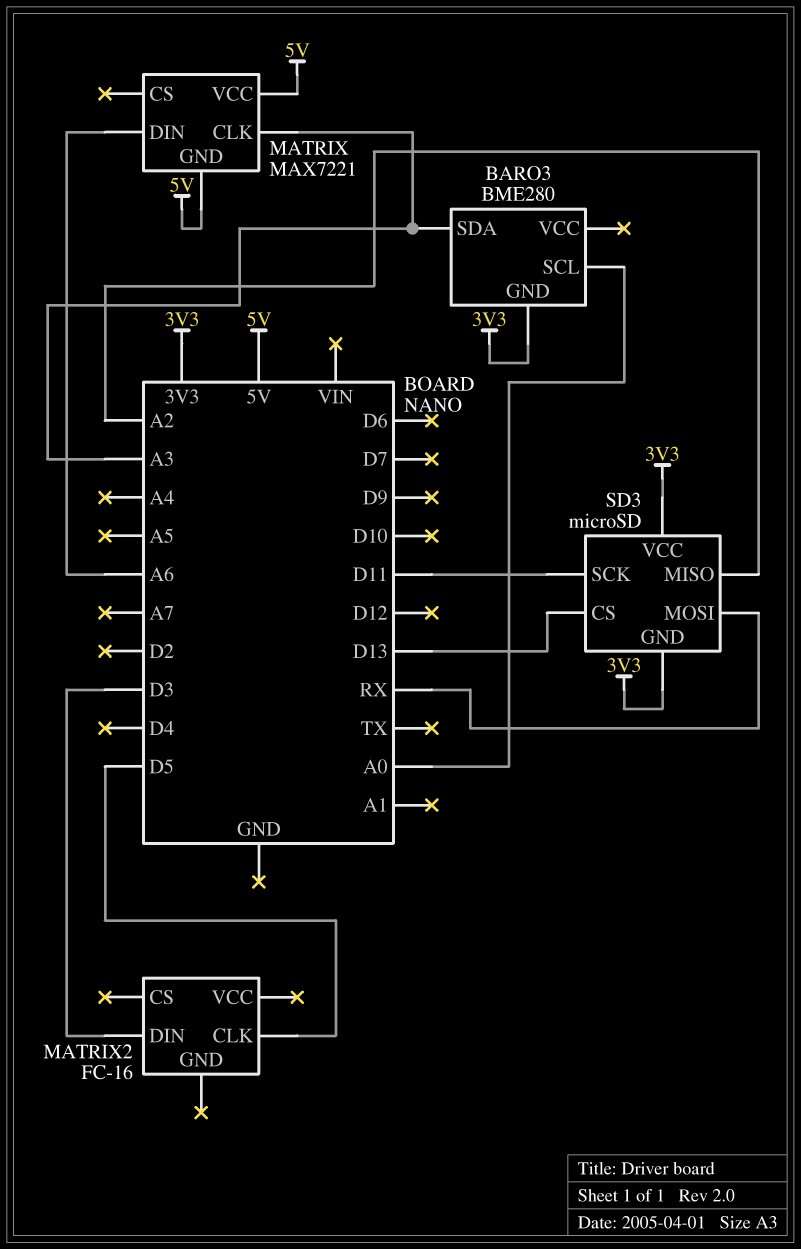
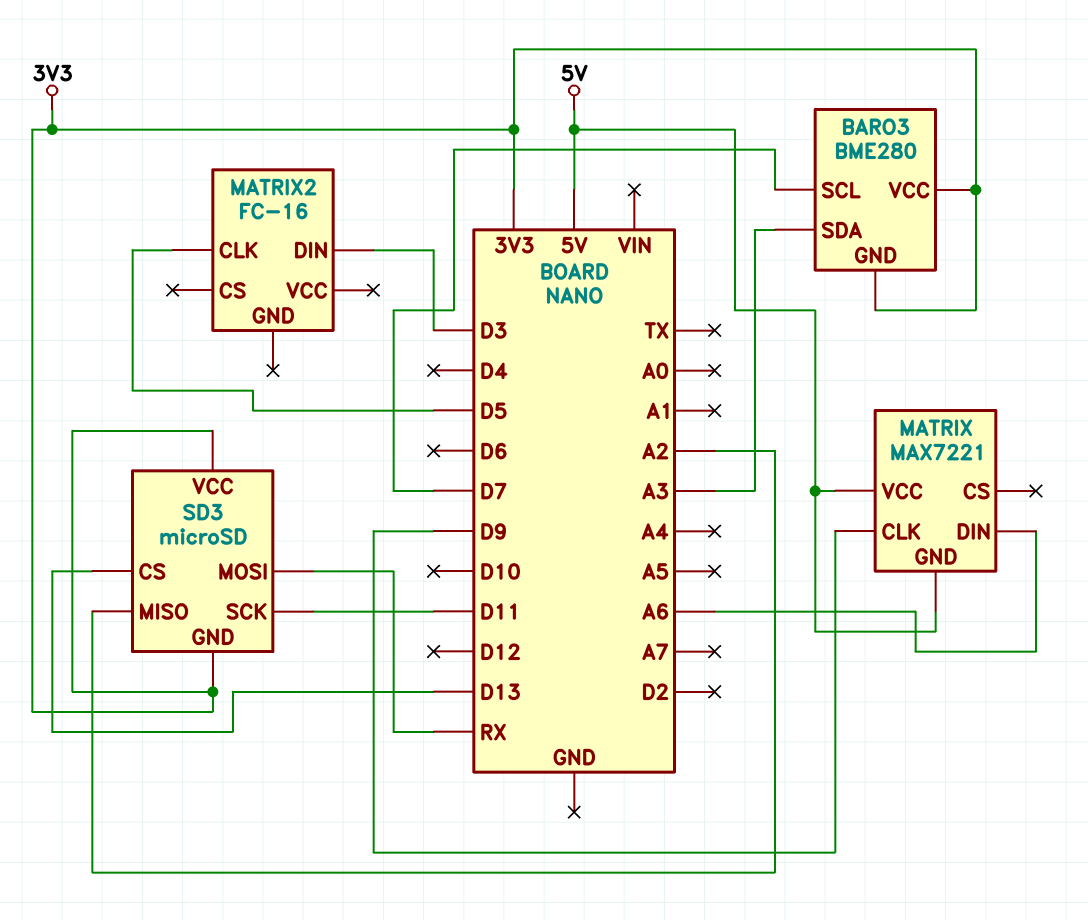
BARO3 pin SCL: A0 -> D7
BARO3 pin VCC: none -> 3V3
MATRIX pin CLK: A3 -> D9

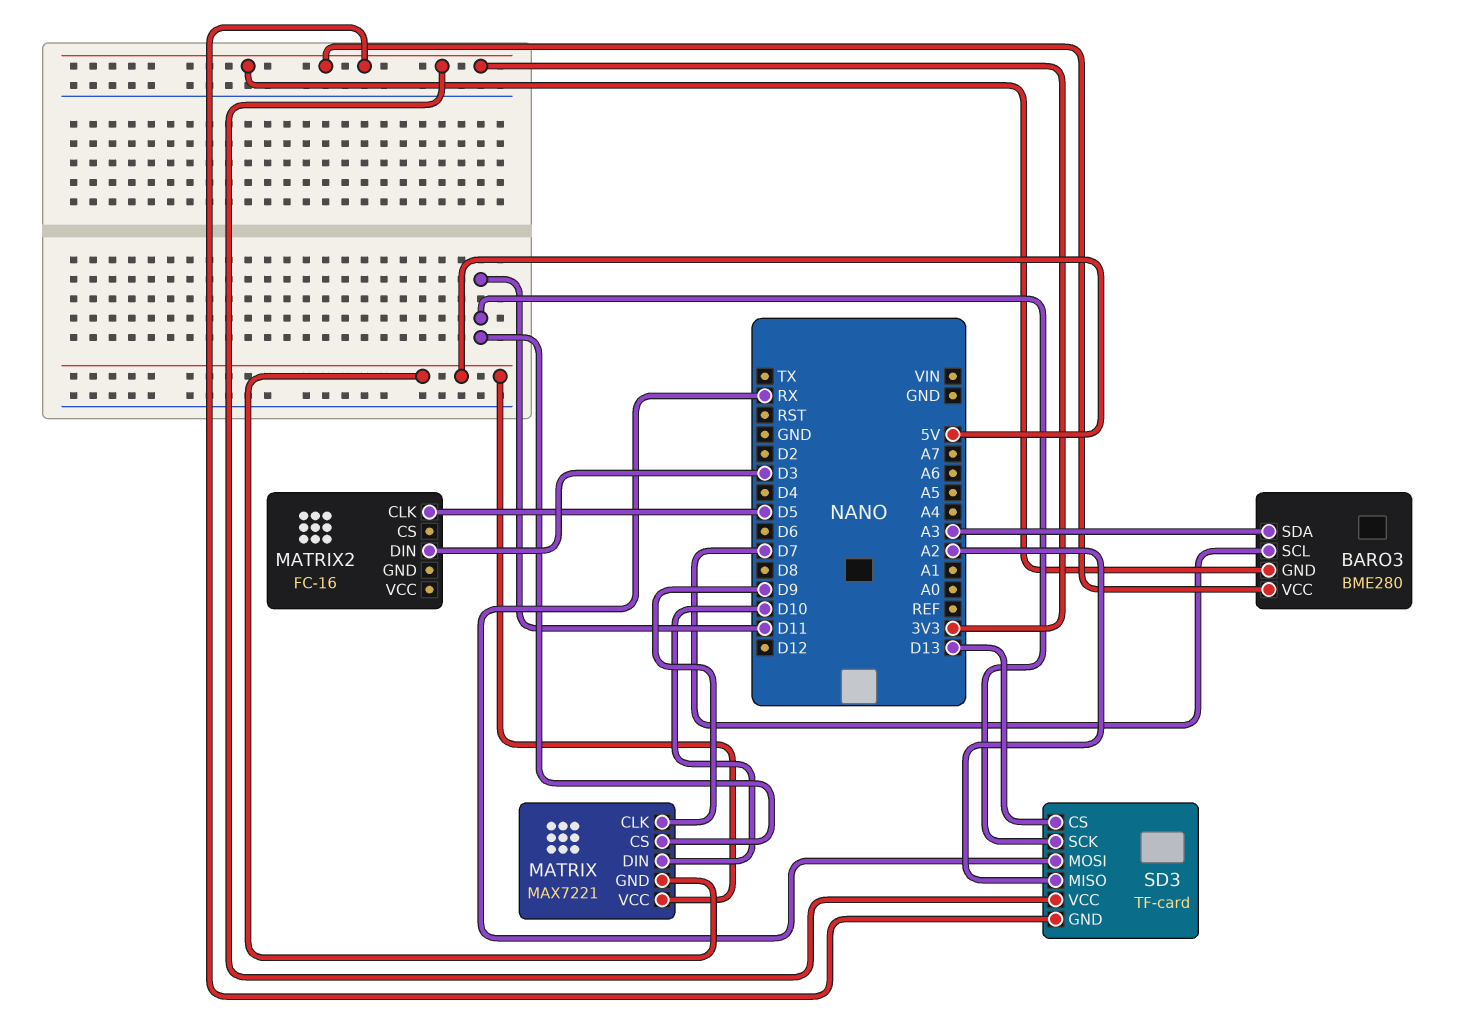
MATRIX pin CS: none -> D11
MATRIX pin DIN: A6 -> D10
SD3: microSD -> TF-card

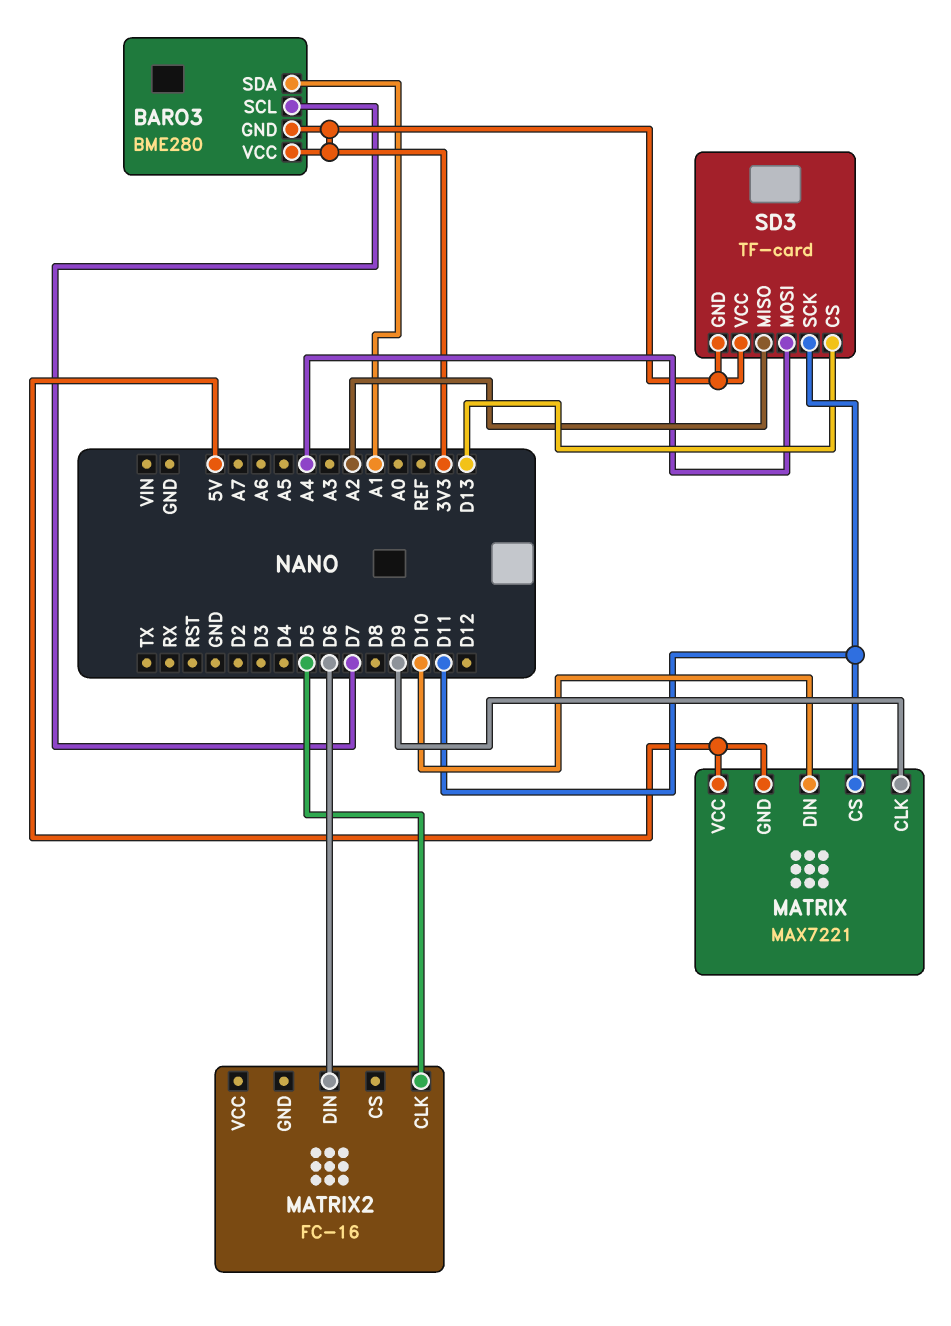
BARO3 pin SDA: A3 -> A1
MATRIX2 pin DIN: D3 -> D6
SD3 pin MOSI: RX -> A4

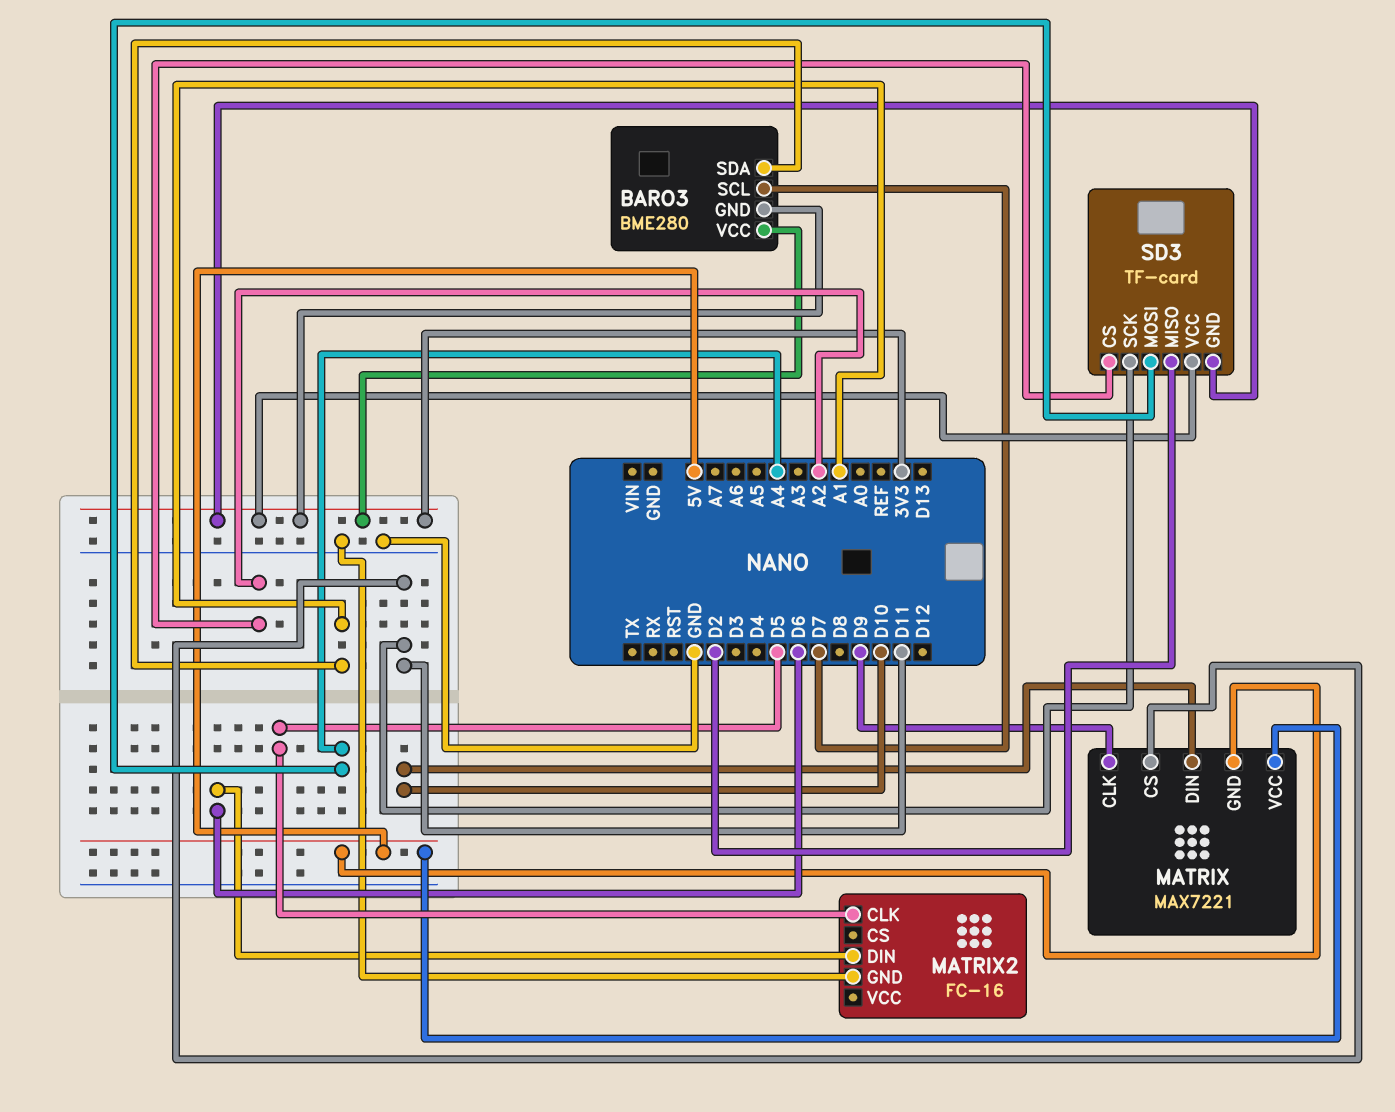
MATRIX2 pin GND: none -> GND
SD3 pin CS: D13 -> A2
SD3 pin MISO: A2 -> D2

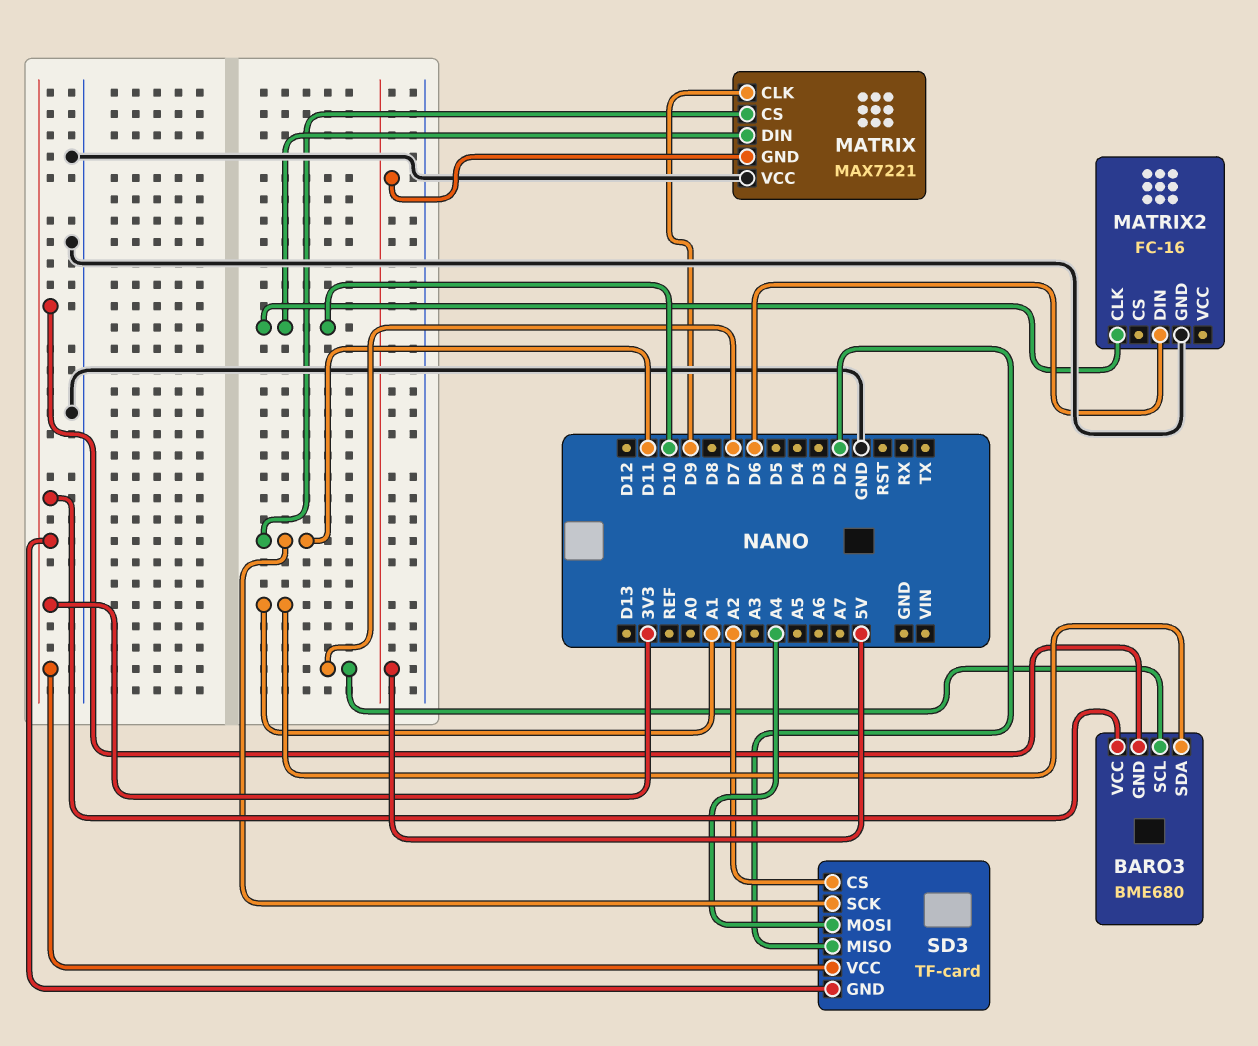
BARO3: BME280 -> BME680
MATRIX pin VCC: 5V -> GND
MATRIX2 pin CLK: D5 -> D10

